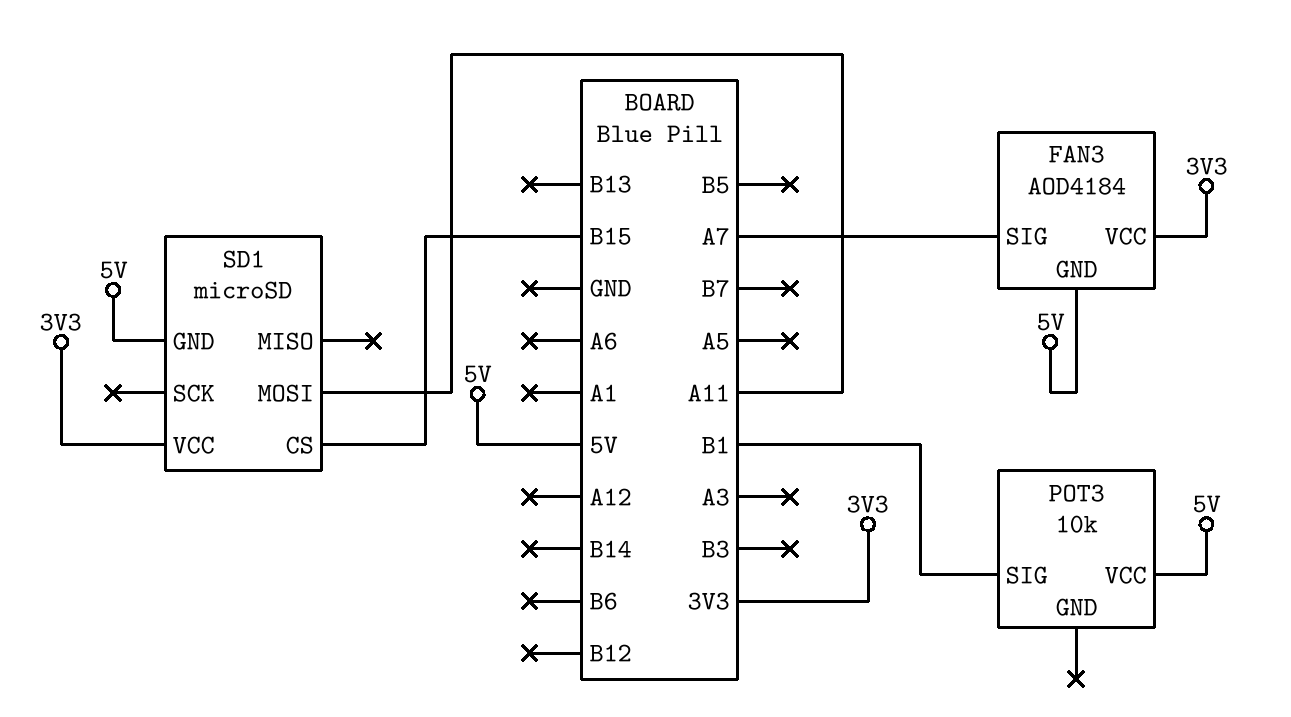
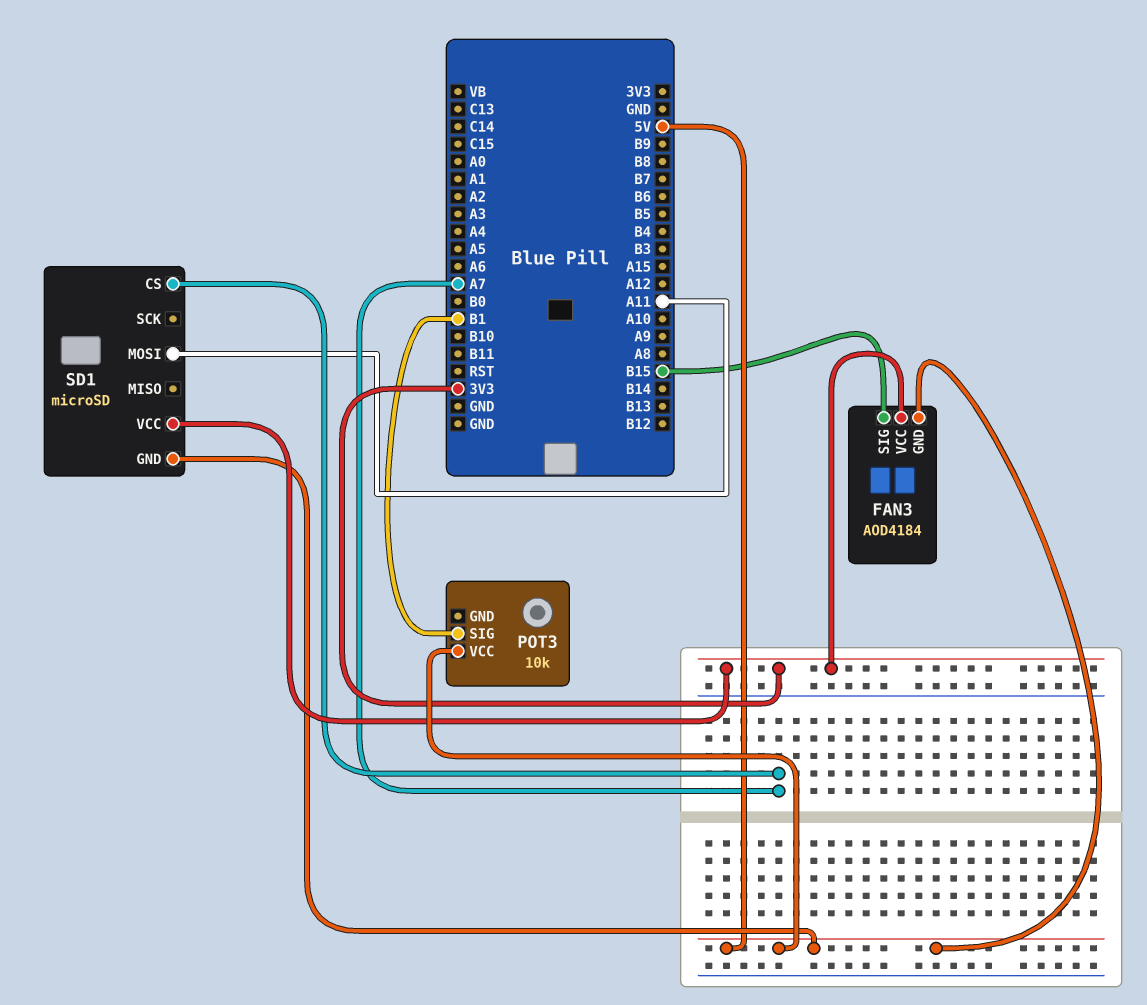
FAN3 pin SIG: A7 -> B15
SD1 pin CS: B15 -> A7

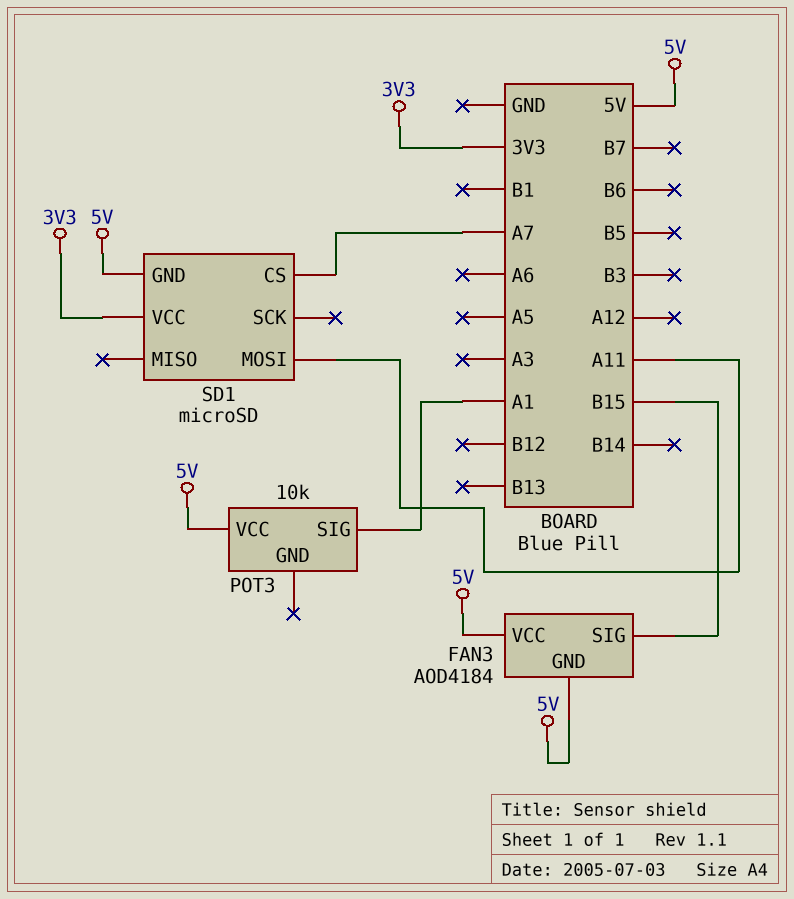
FAN3 pin VCC: 3V3 -> 5V
POT3 pin SIG: B1 -> A1

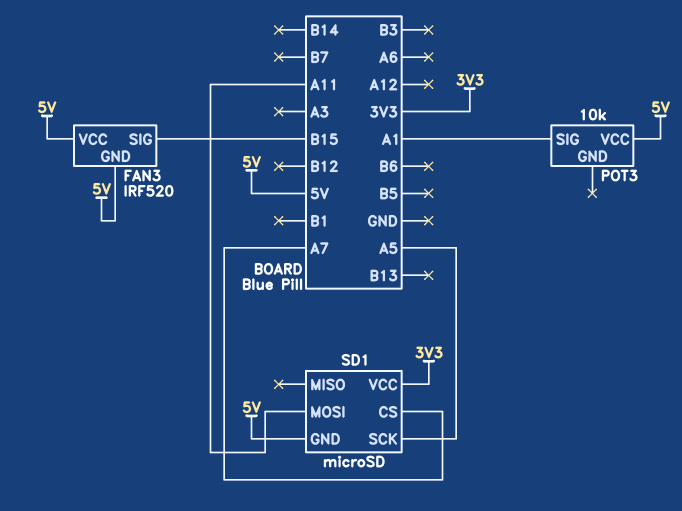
FAN3: AOD4184 -> IRF520
SD1 pin SCK: none -> A5

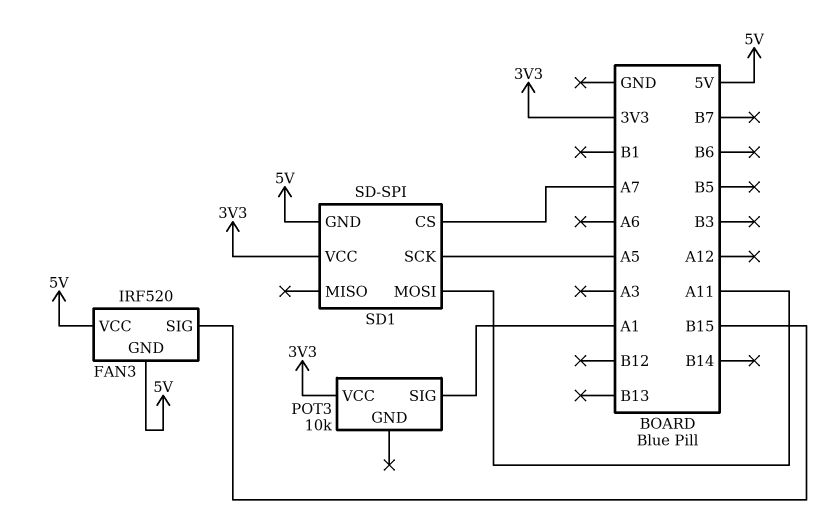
POT3 pin VCC: 5V -> 3V3
SD1: microSD -> SD-SPI

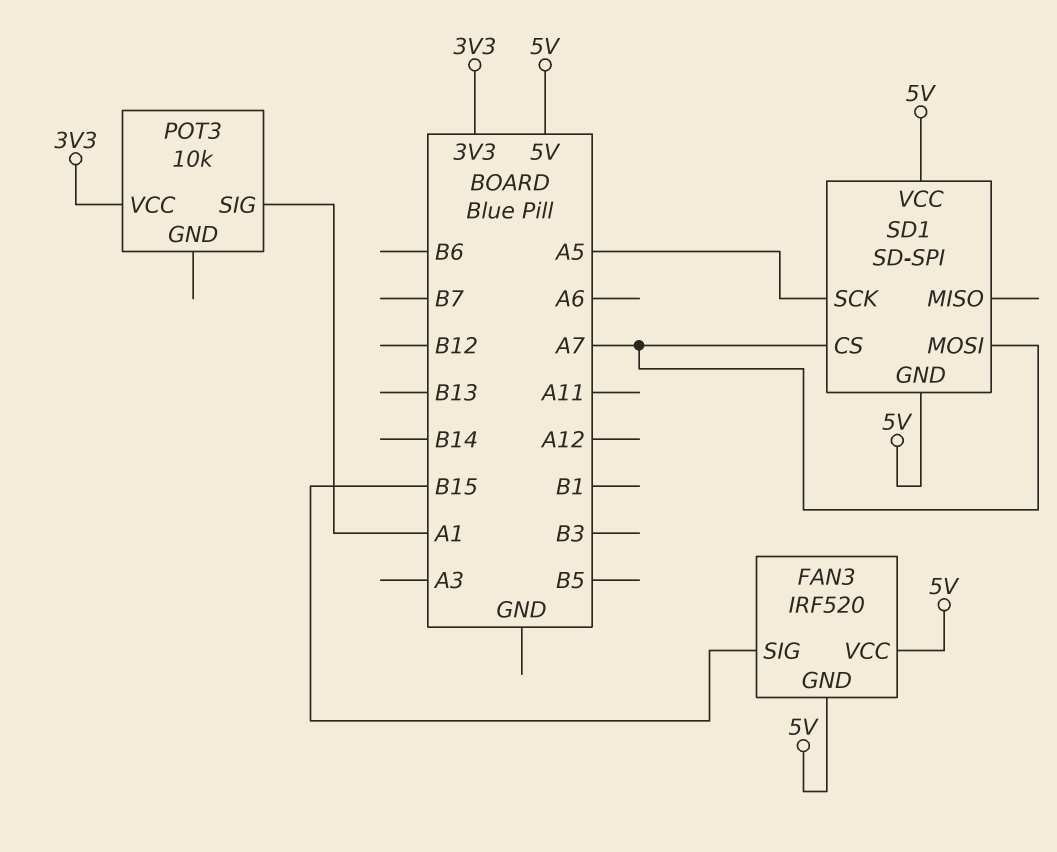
SD1 pin MOSI: A11 -> A7
SD1 pin VCC: 3V3 -> 5V

